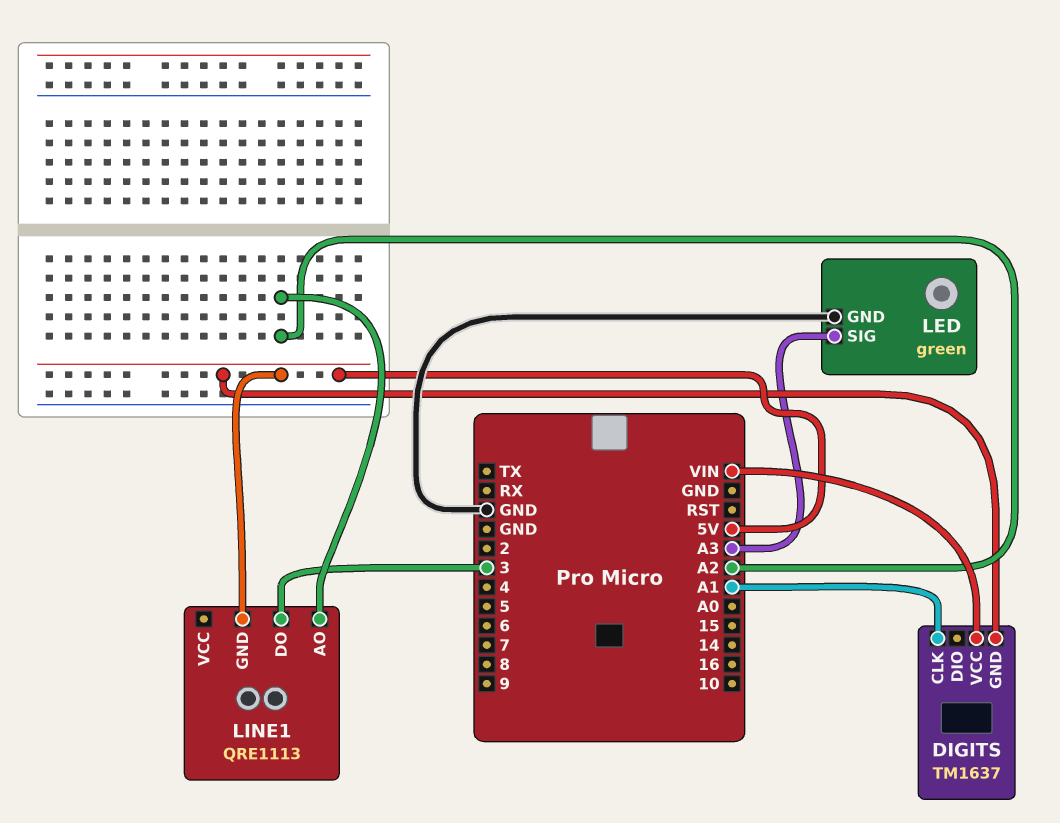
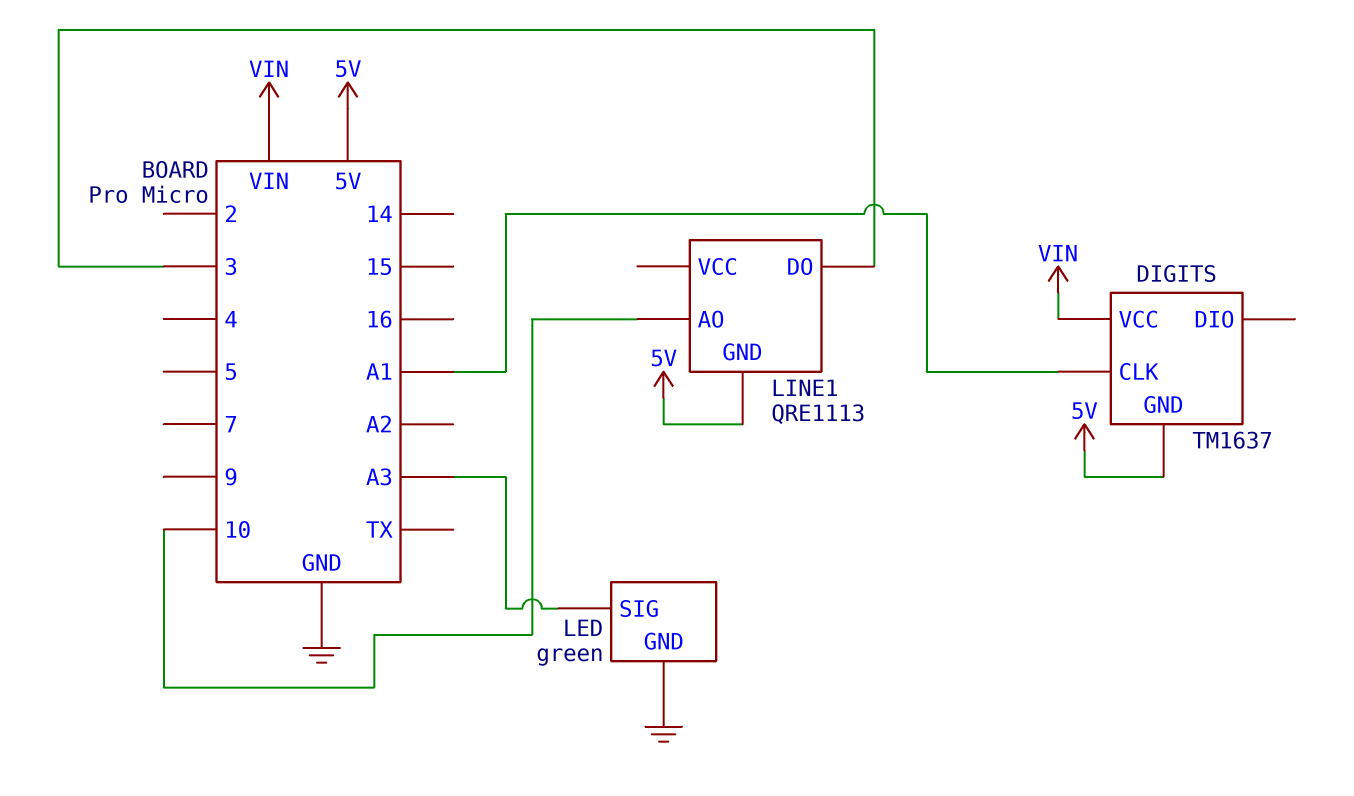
LINE1 pin AO: A2 -> 10

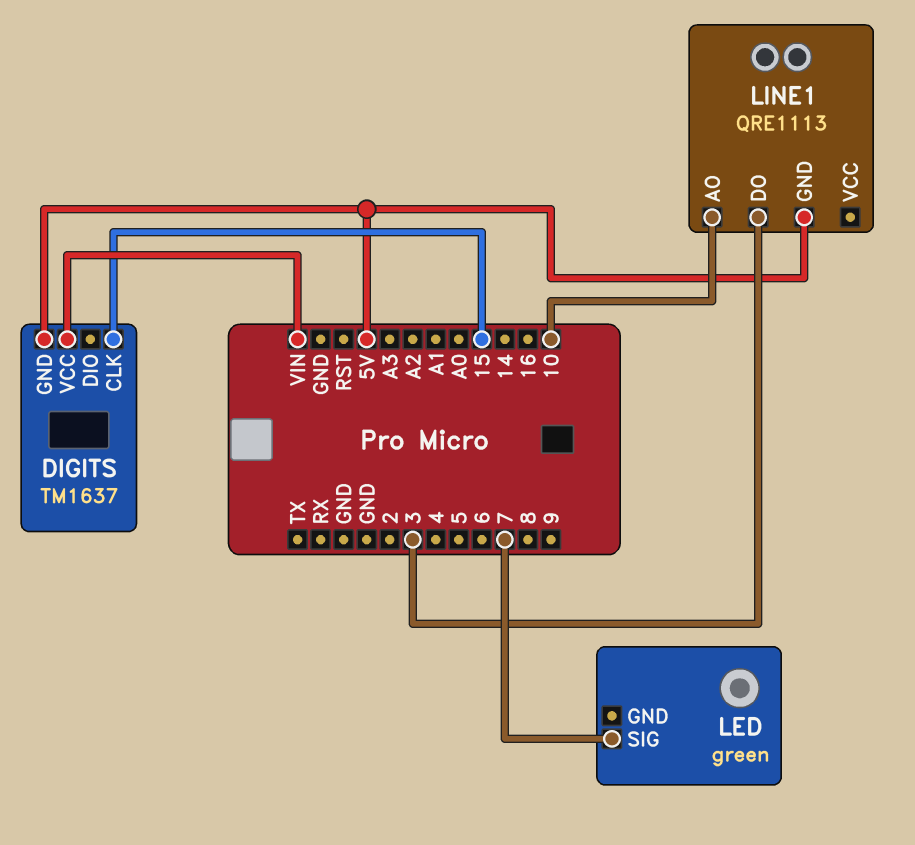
DIGITS pin CLK: A1 -> 15
LED pin GND: GND -> none
LED pin SIG: A3 -> 7

